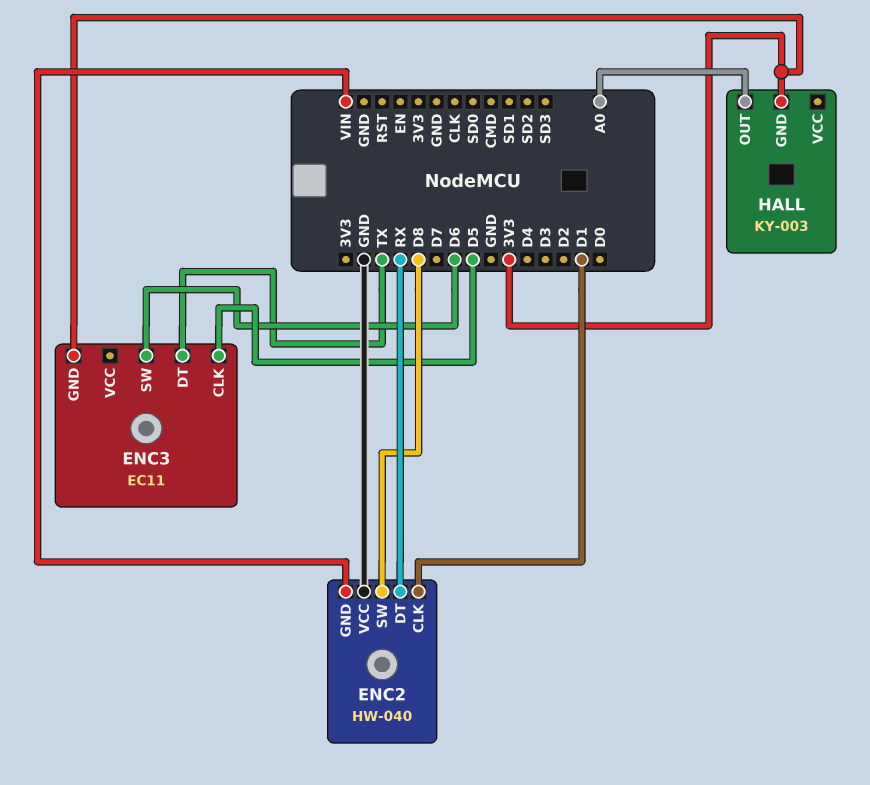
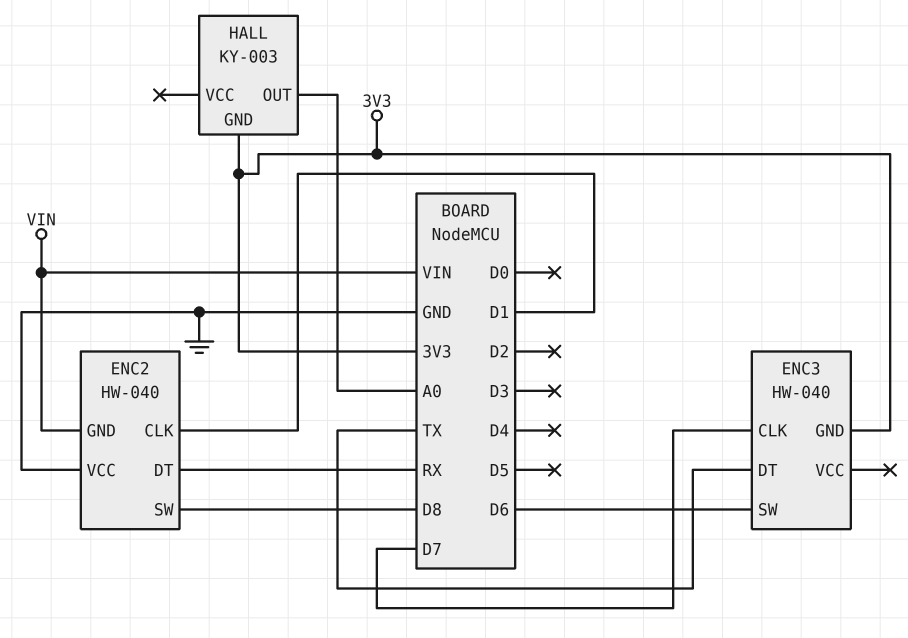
ENC3: EC11 -> HW-040
ENC3 pin CLK: D5 -> D7

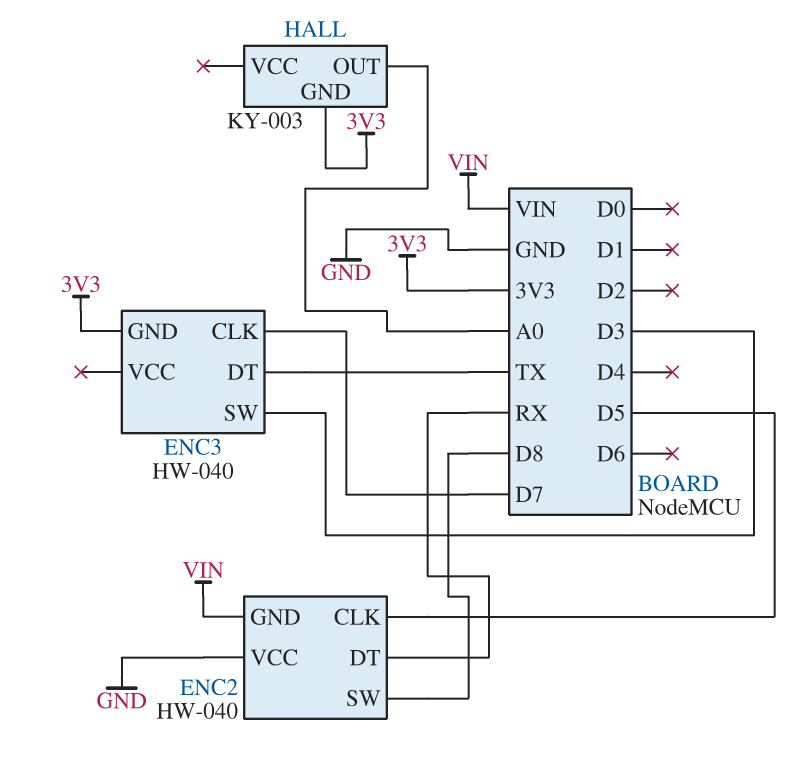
ENC2 pin CLK: D1 -> D5
ENC3 pin SW: D6 -> D3

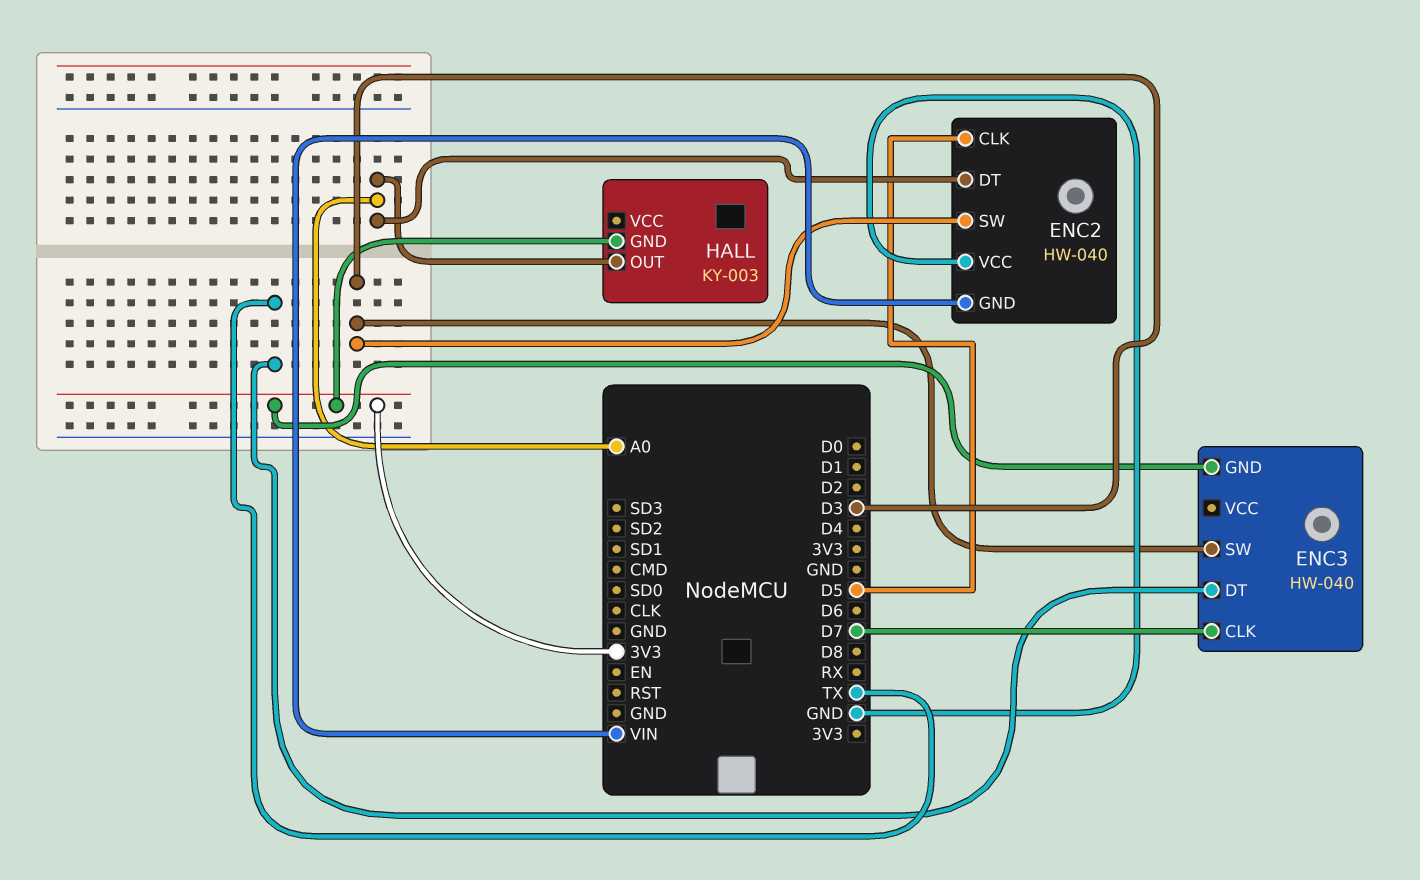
ENC2 pin DT: RX -> A0
ENC2 pin SW: D8 -> D3

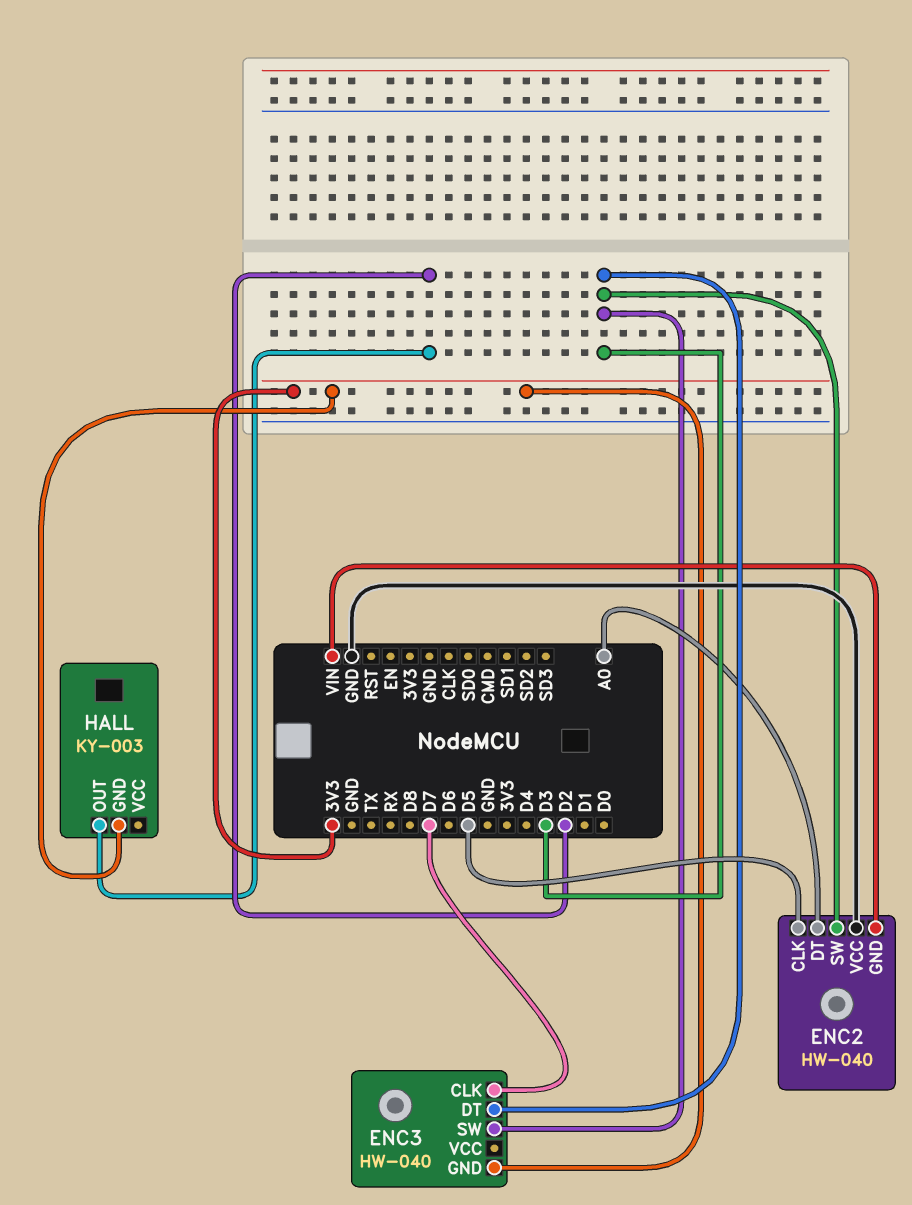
ENC3 pin DT: TX -> D3
HALL pin OUT: A0 -> D2

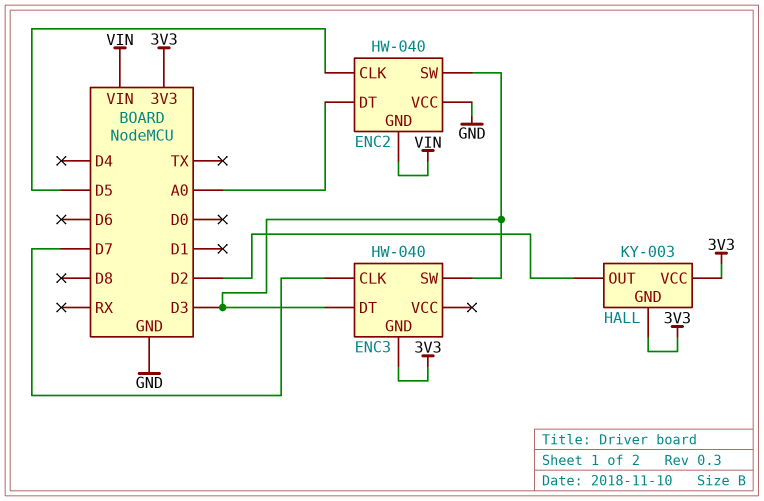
HALL pin VCC: none -> 3V3

